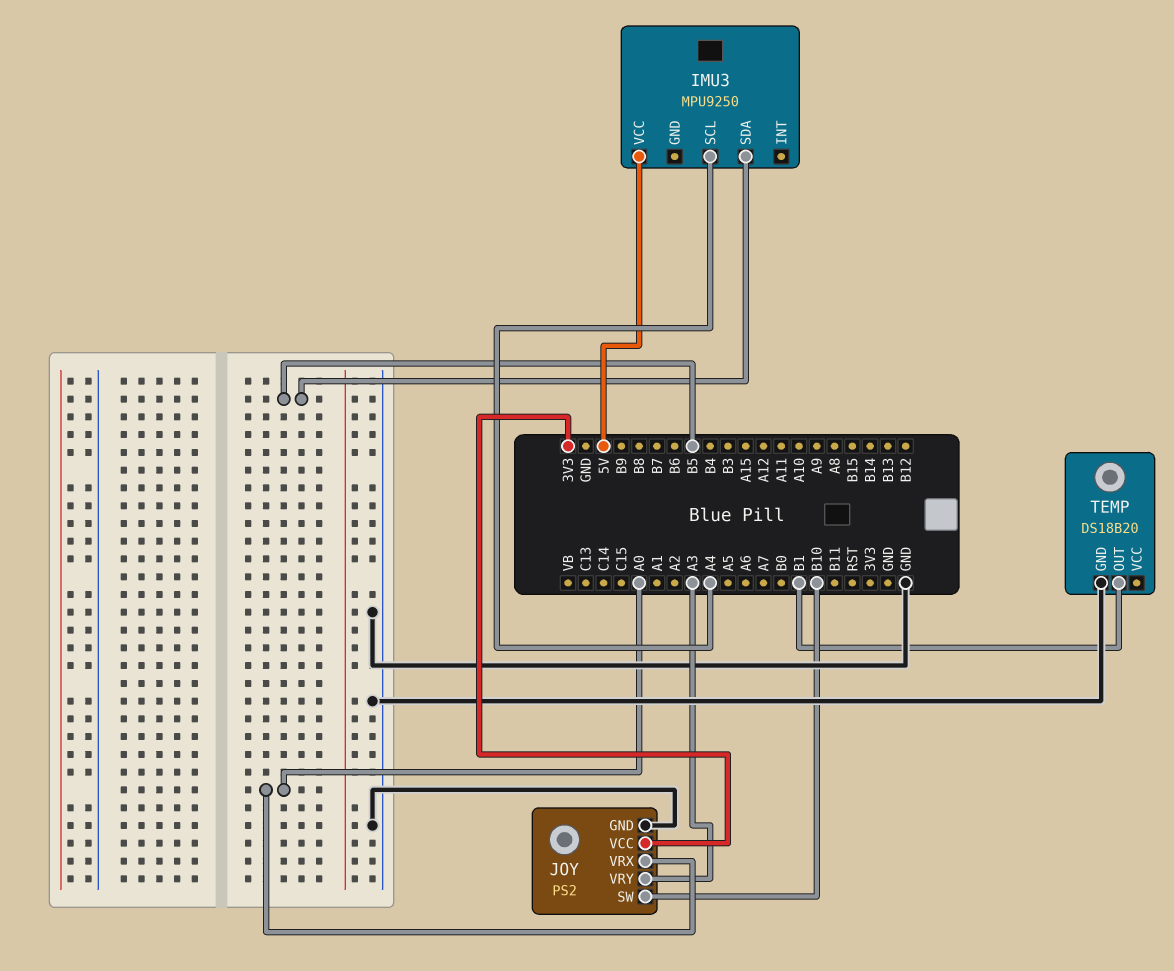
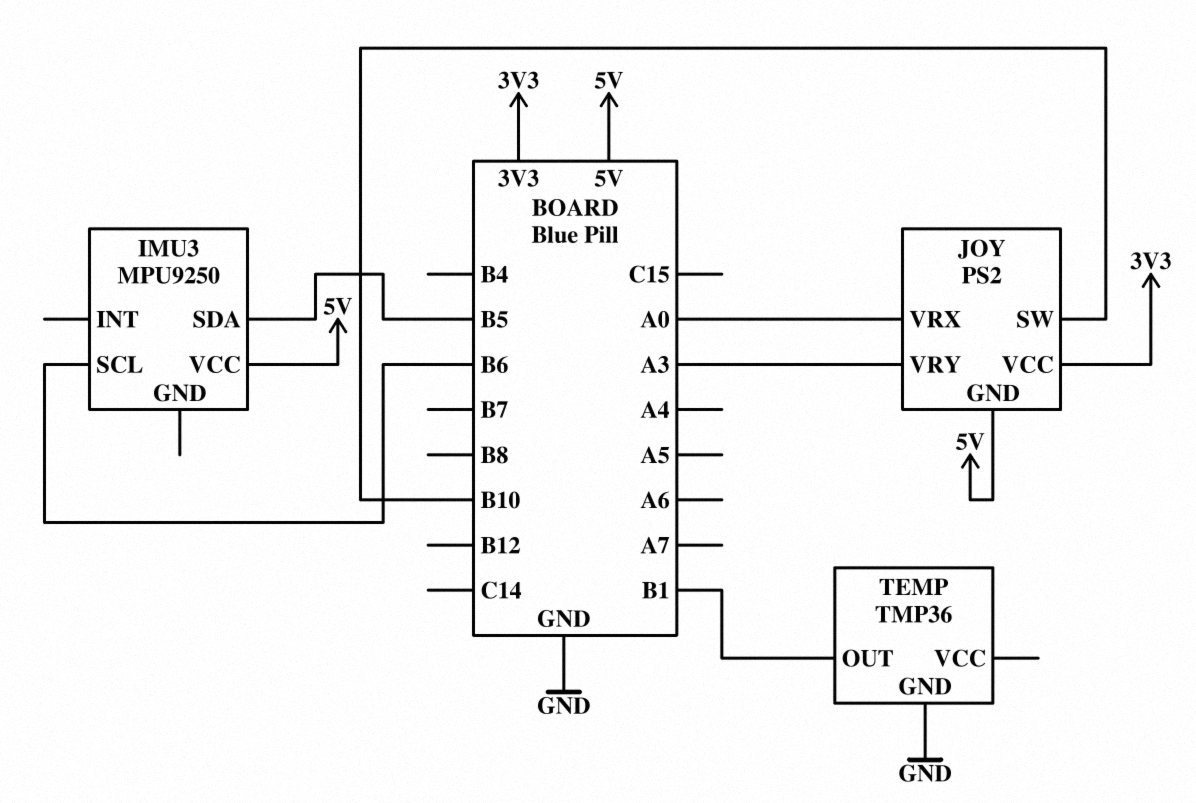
IMU3 pin SCL: A4 -> B6
JOY pin GND: GND -> 5V
TEMP: DS18B20 -> TMP36

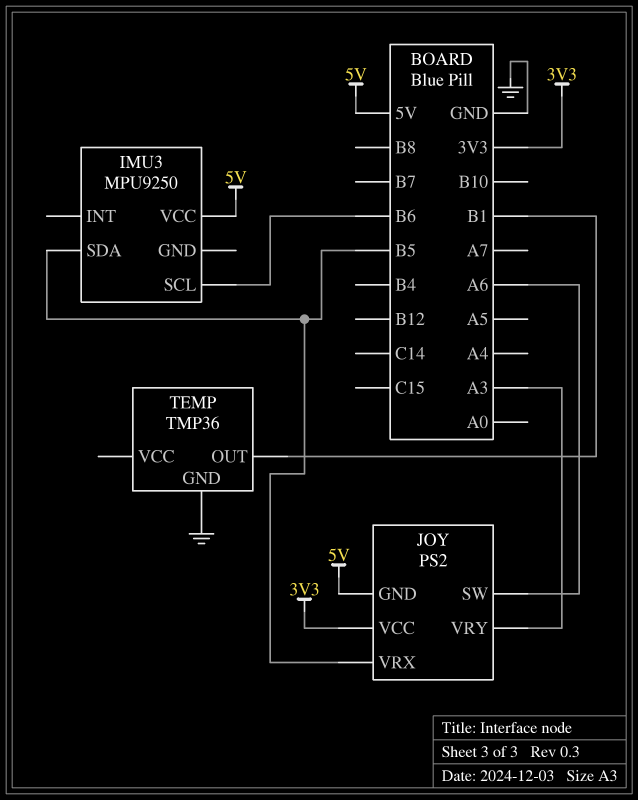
JOY pin SW: B10 -> A6
JOY pin VRX: A0 -> B5

